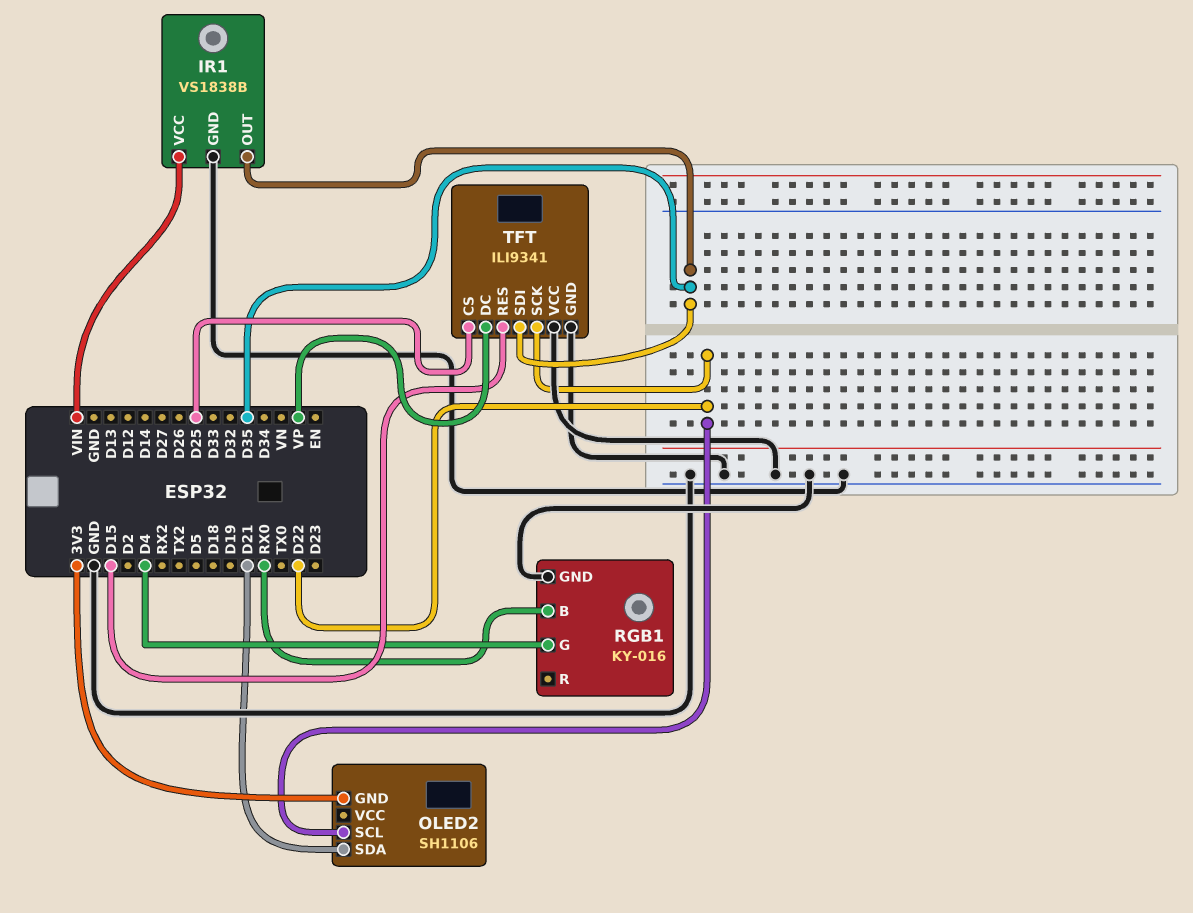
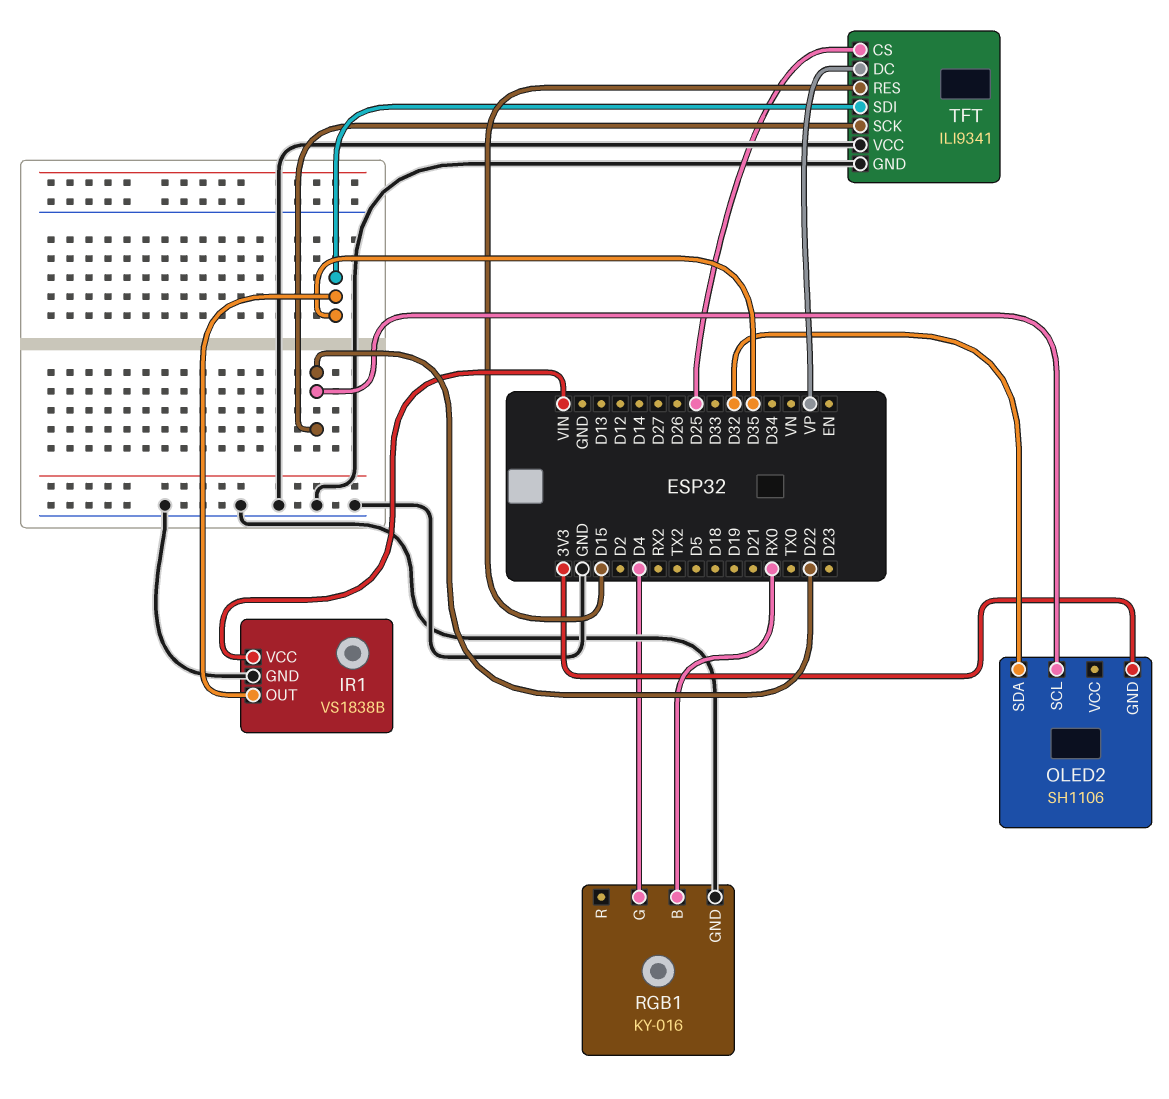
OLED2 pin SDA: D21 -> D32

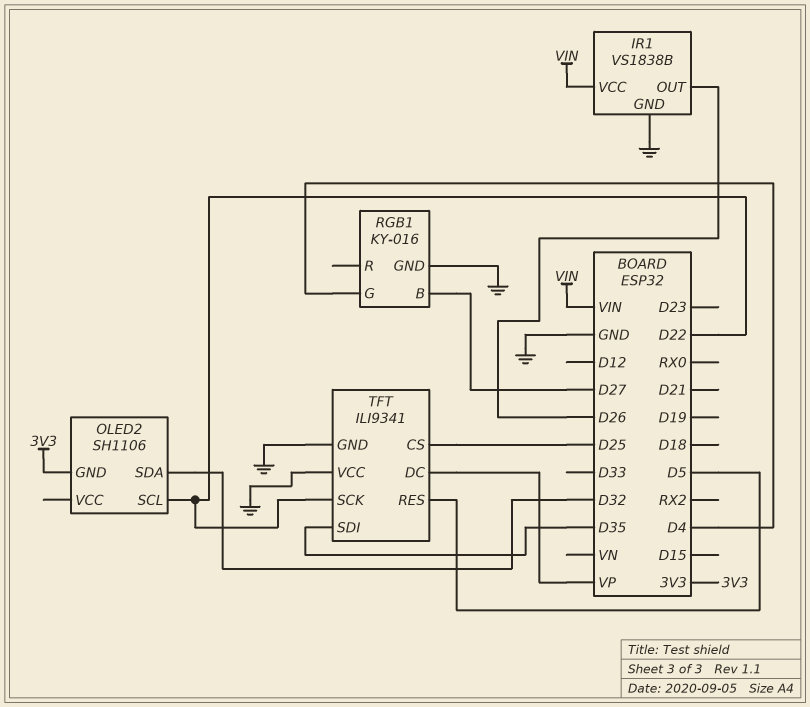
IR1 pin OUT: D35 -> D26
RGB1 pin B: RX0 -> D27
TFT pin RES: D15 -> D5

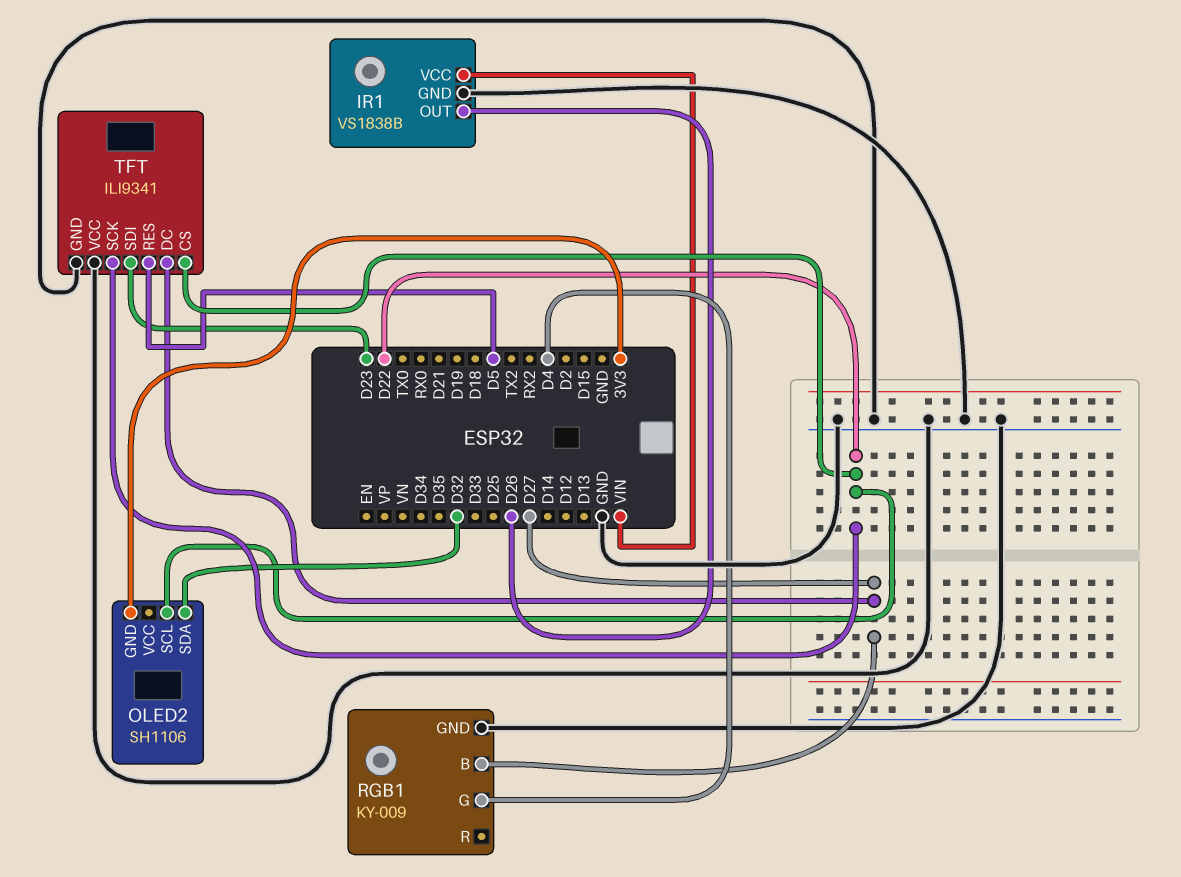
RGB1: KY-016 -> KY-009
TFT pin CS: D25 -> D22
TFT pin DC: VP -> D27
TFT pin SDI: D35 -> D23

